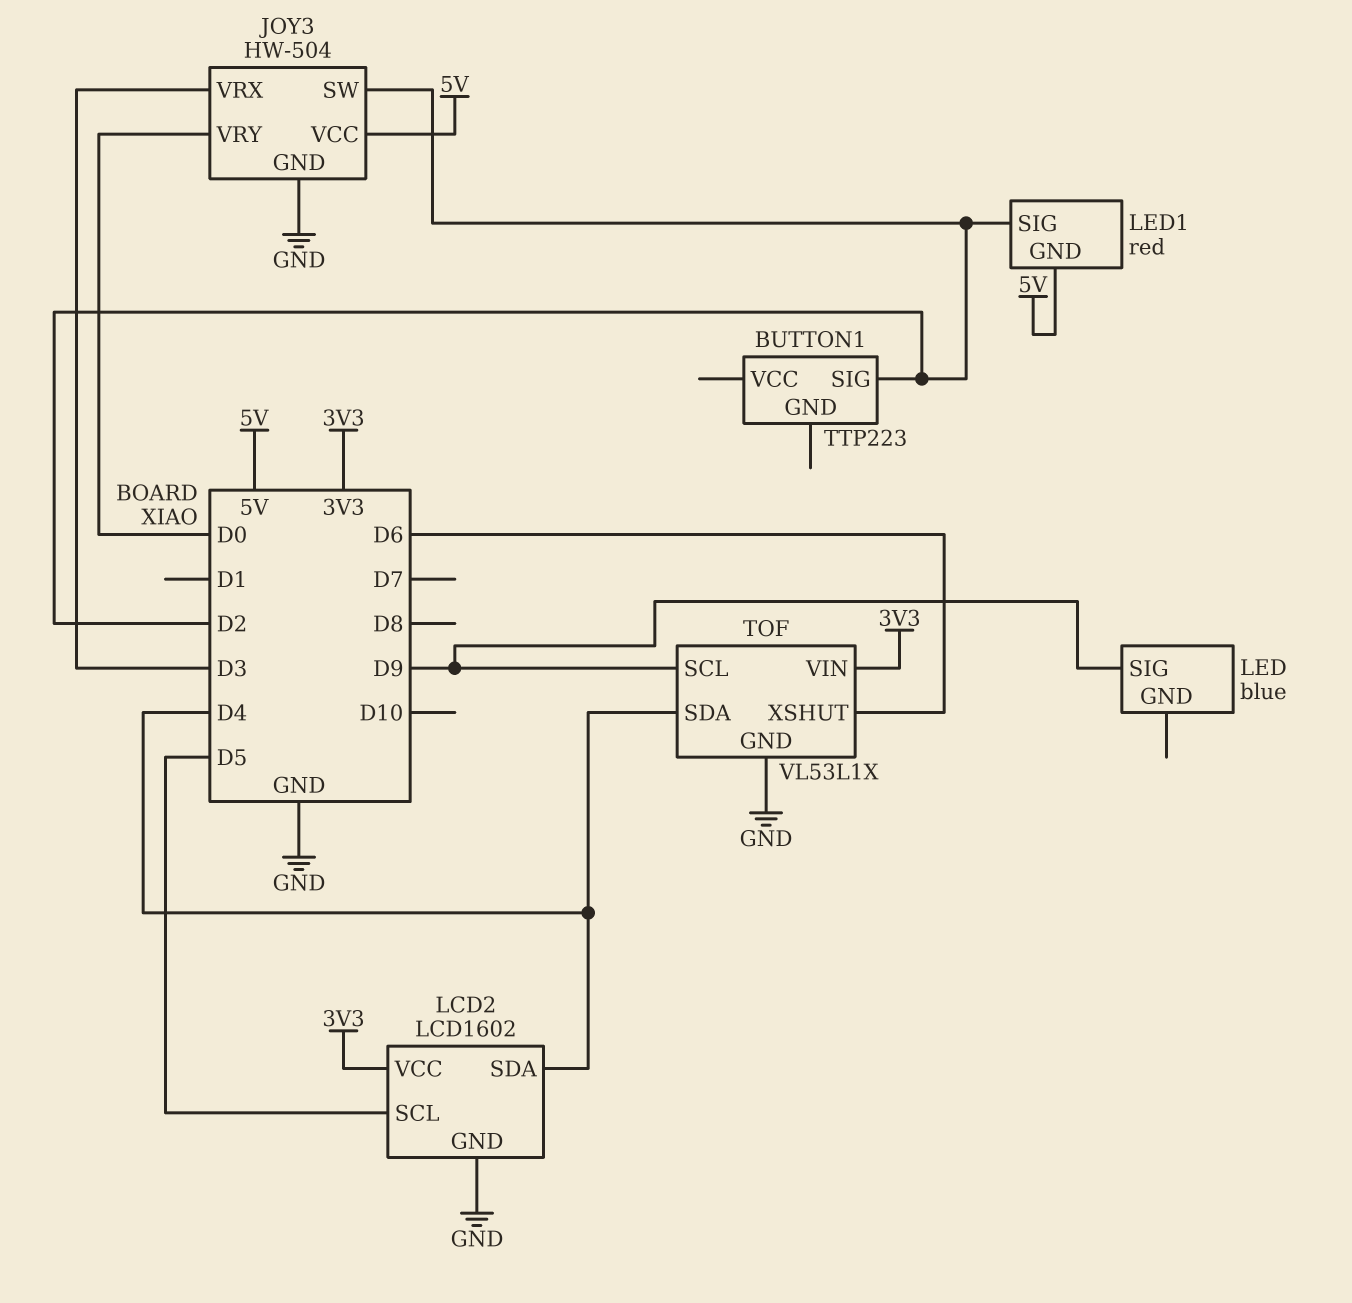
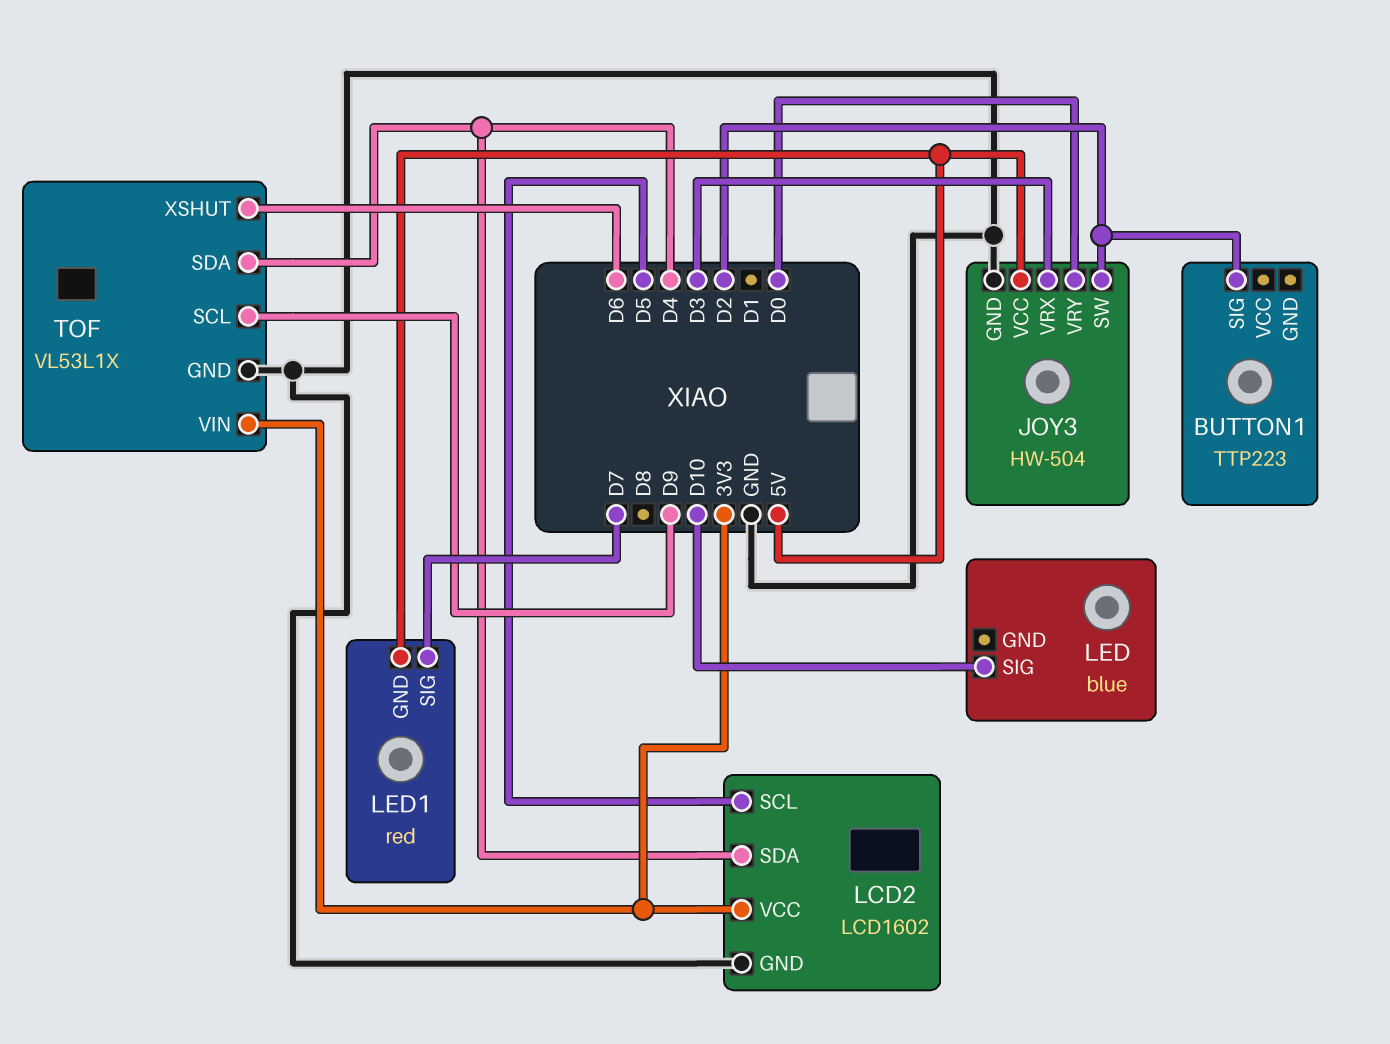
LED pin SIG: D9 -> D10
LED1 pin SIG: D2 -> D7

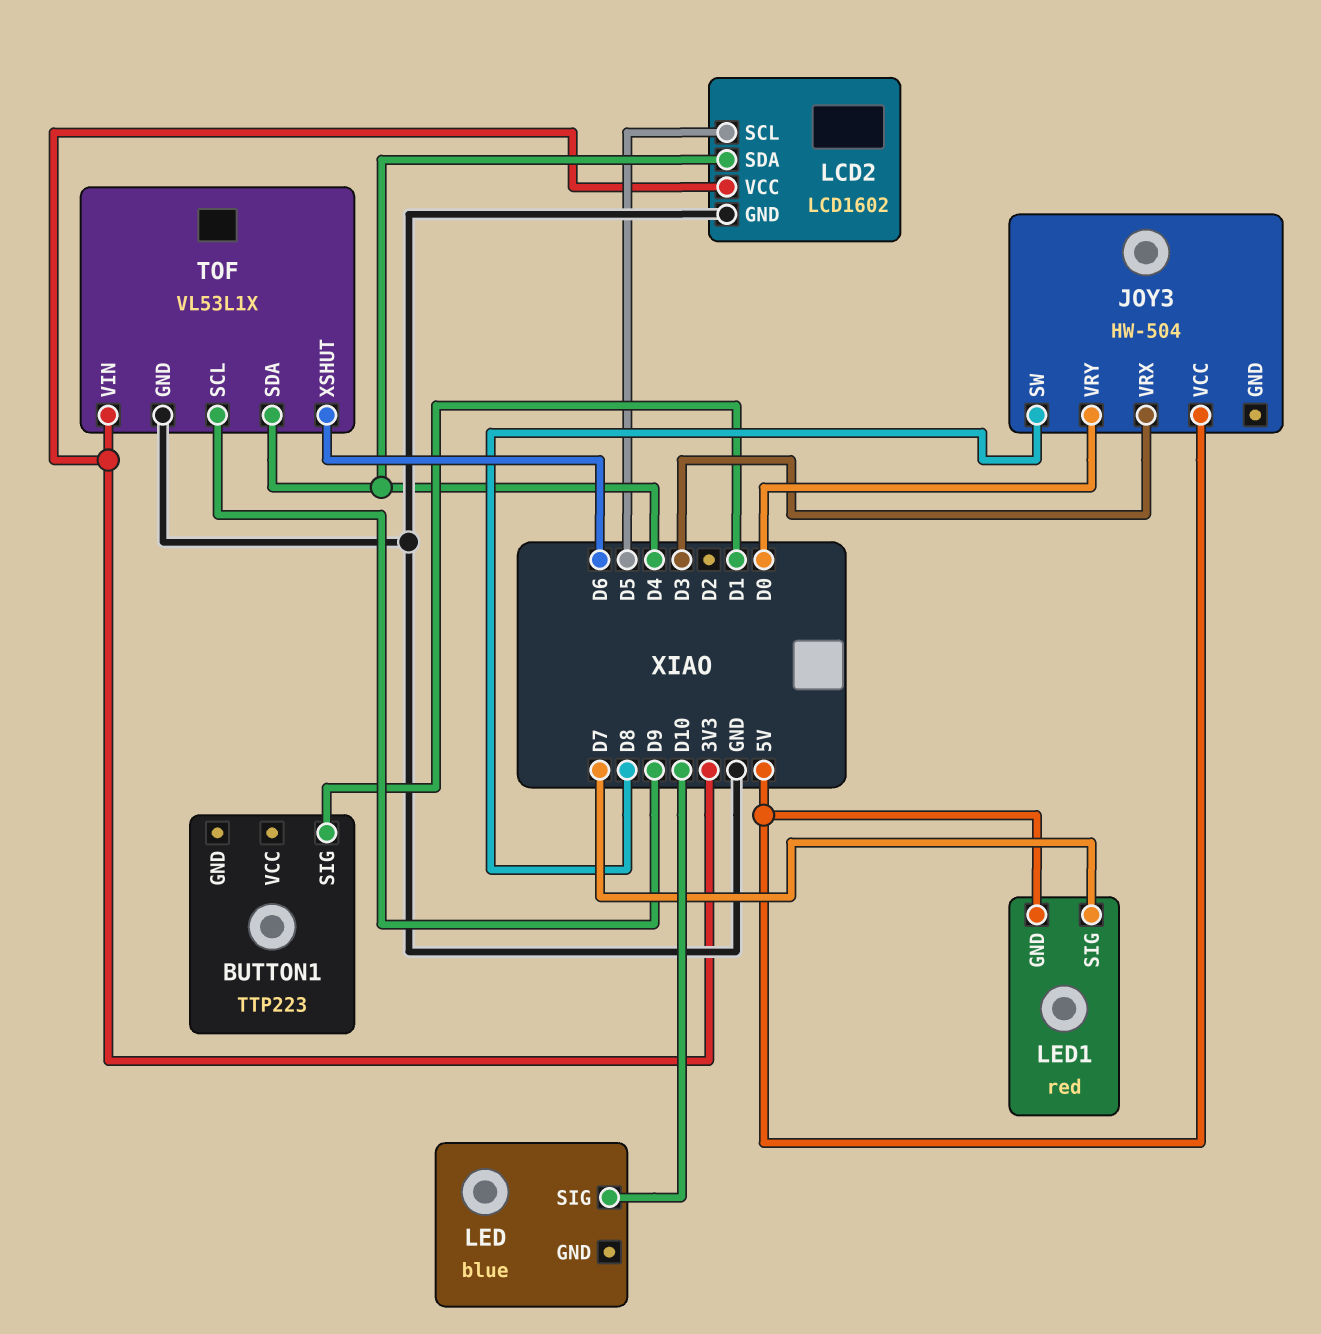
BUTTON1 pin SIG: D2 -> D1
JOY3 pin GND: GND -> none
JOY3 pin SW: D2 -> D8

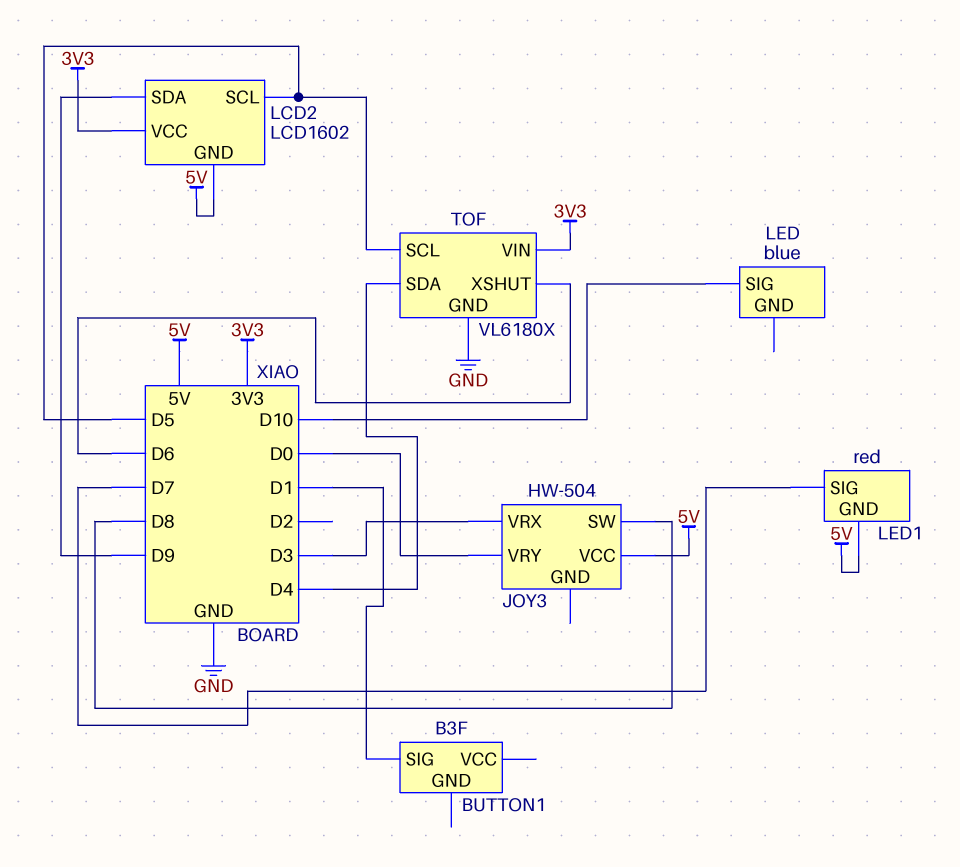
BUTTON1: TTP223 -> B3F
LCD2 pin GND: GND -> 5V
LCD2 pin SDA: D4 -> D9
TOF: VL53L1X -> VL6180X
TOF pin SCL: D9 -> D5

